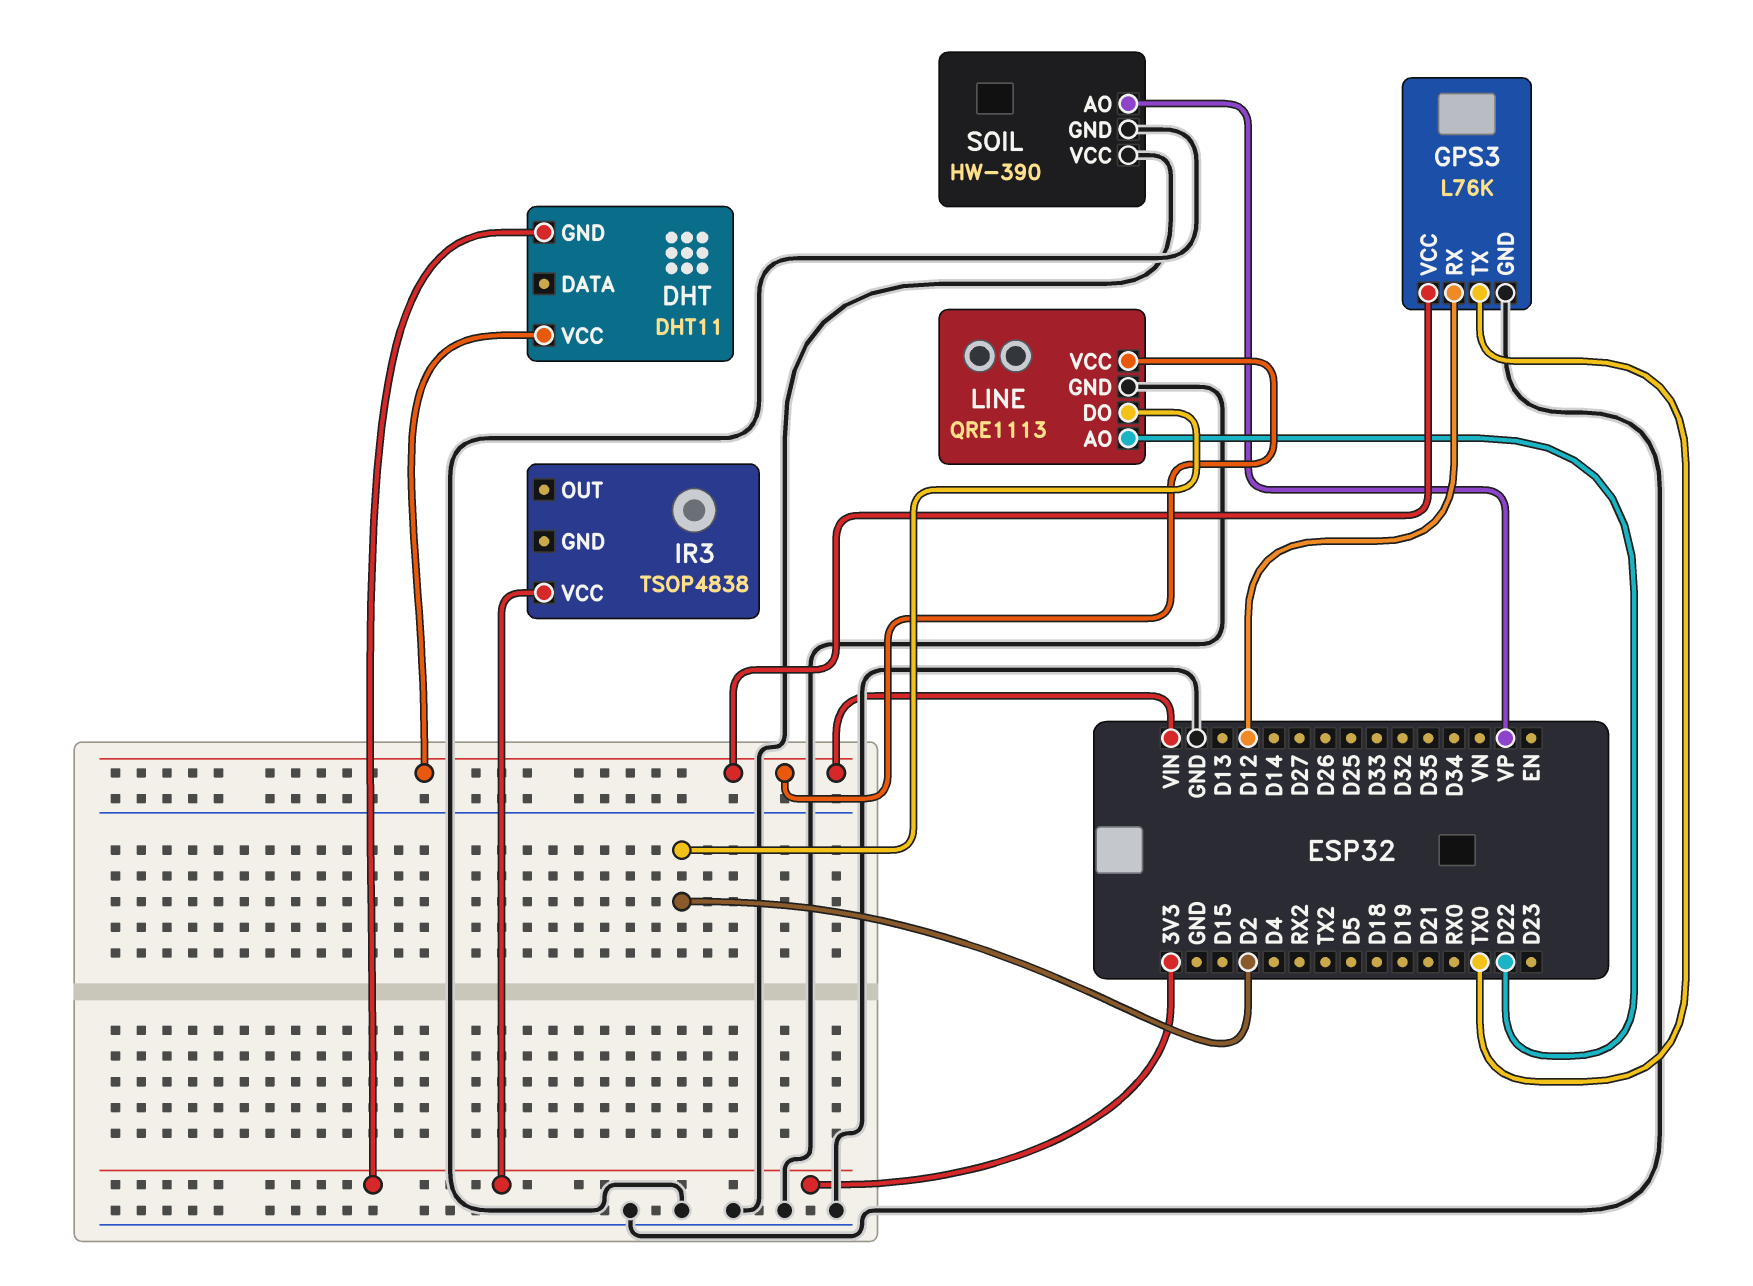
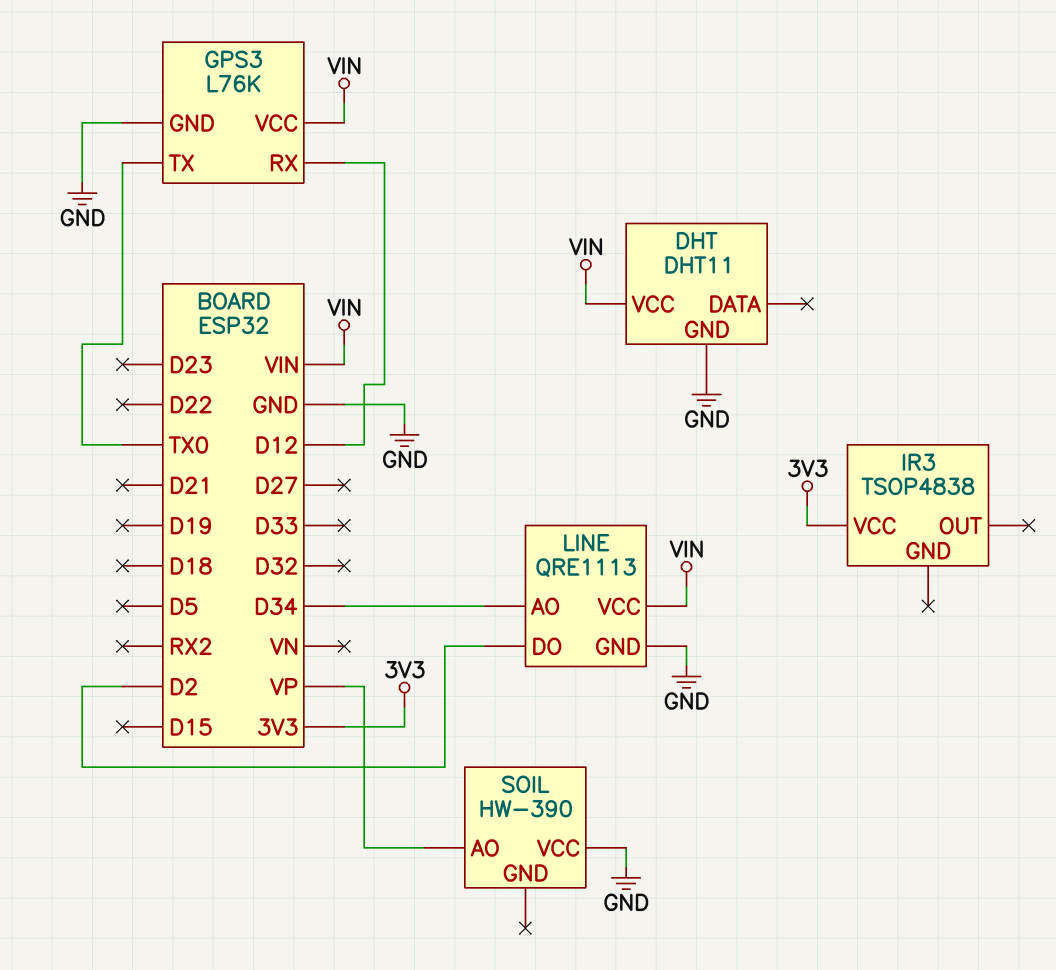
DHT pin GND: 3V3 -> GND
LINE pin AO: D22 -> D34
SOIL pin GND: GND -> none

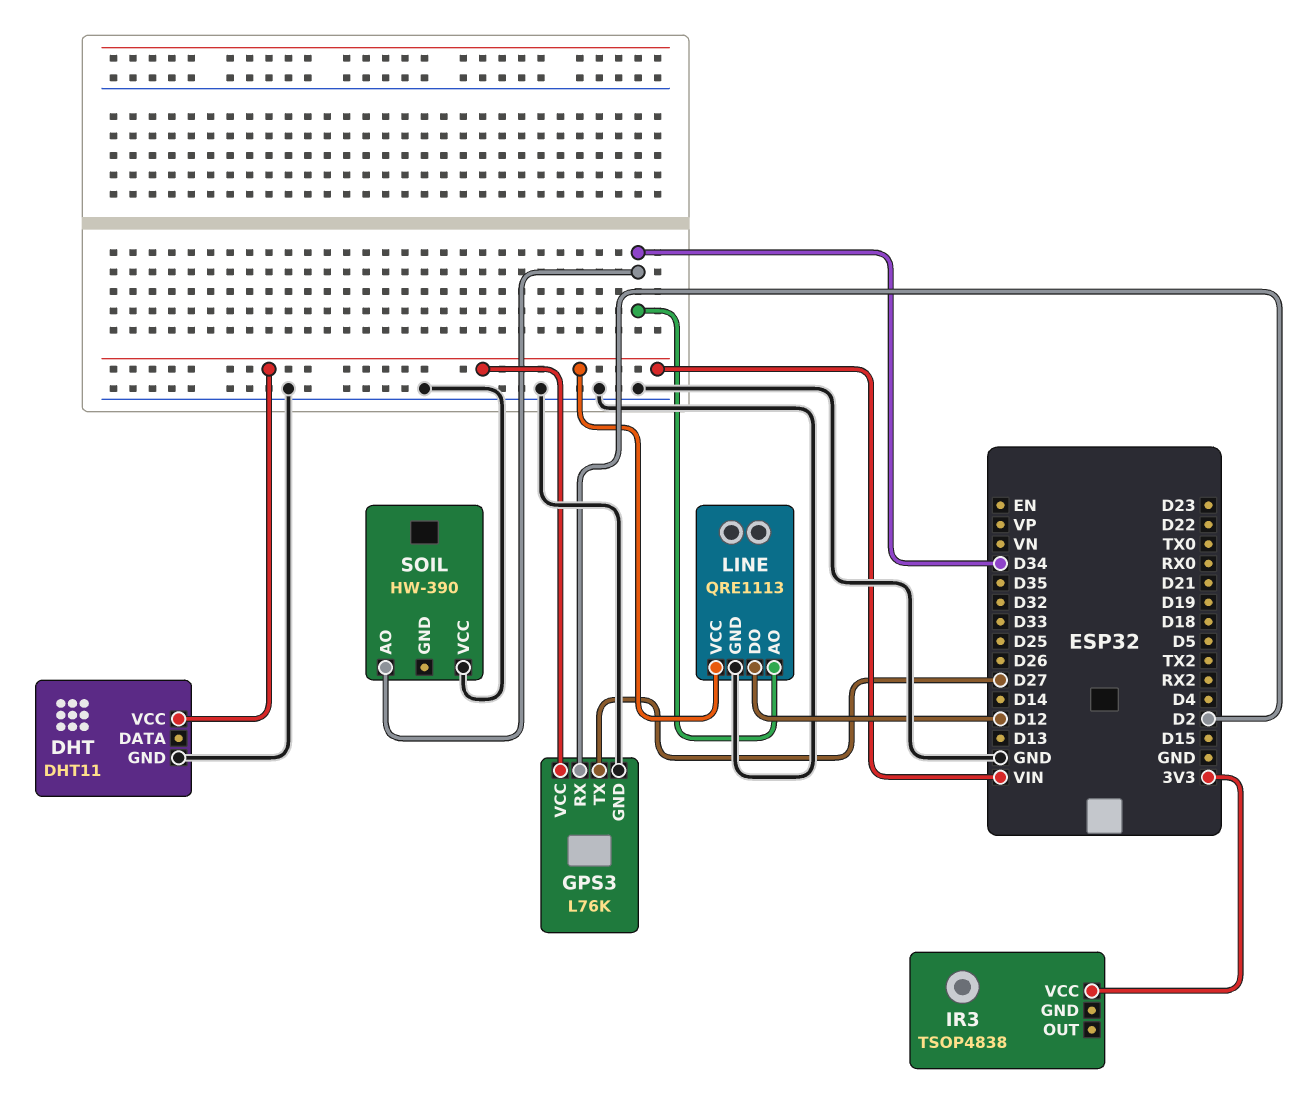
GPS3 pin RX: D12 -> D2
GPS3 pin TX: TX0 -> D27
LINE pin DO: D2 -> D12
SOIL pin AO: VP -> D34

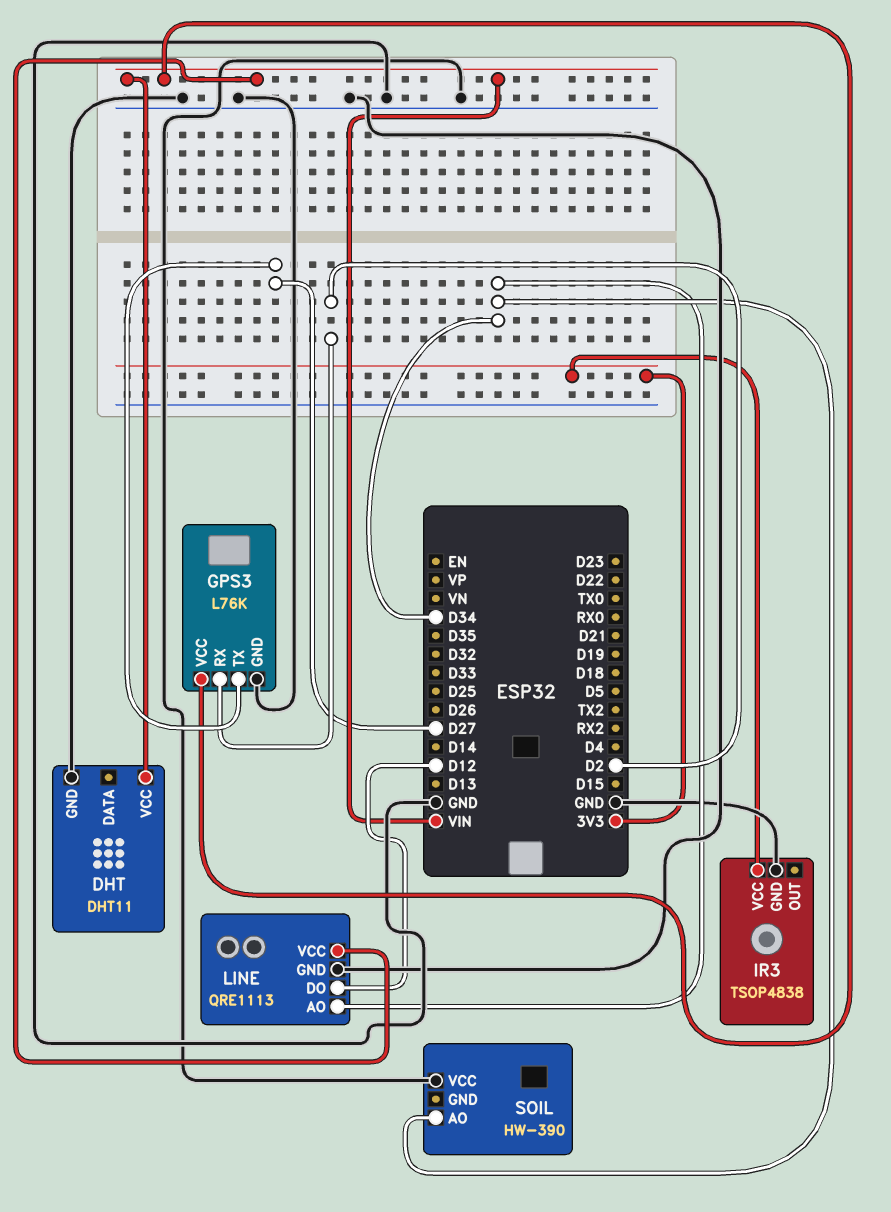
IR3 pin GND: none -> GND

